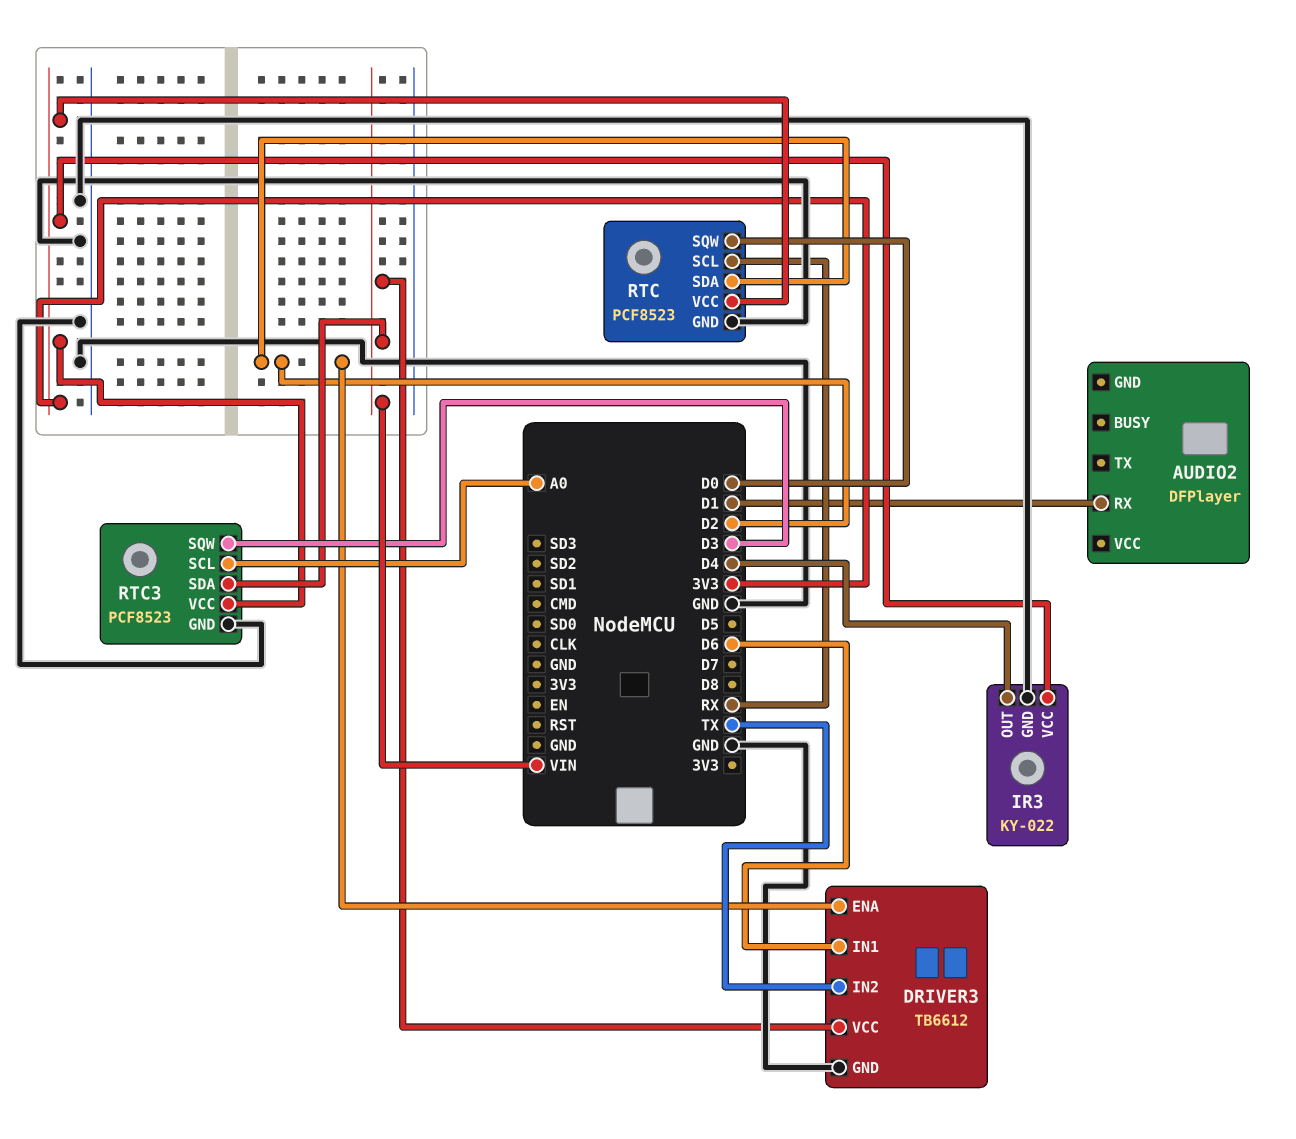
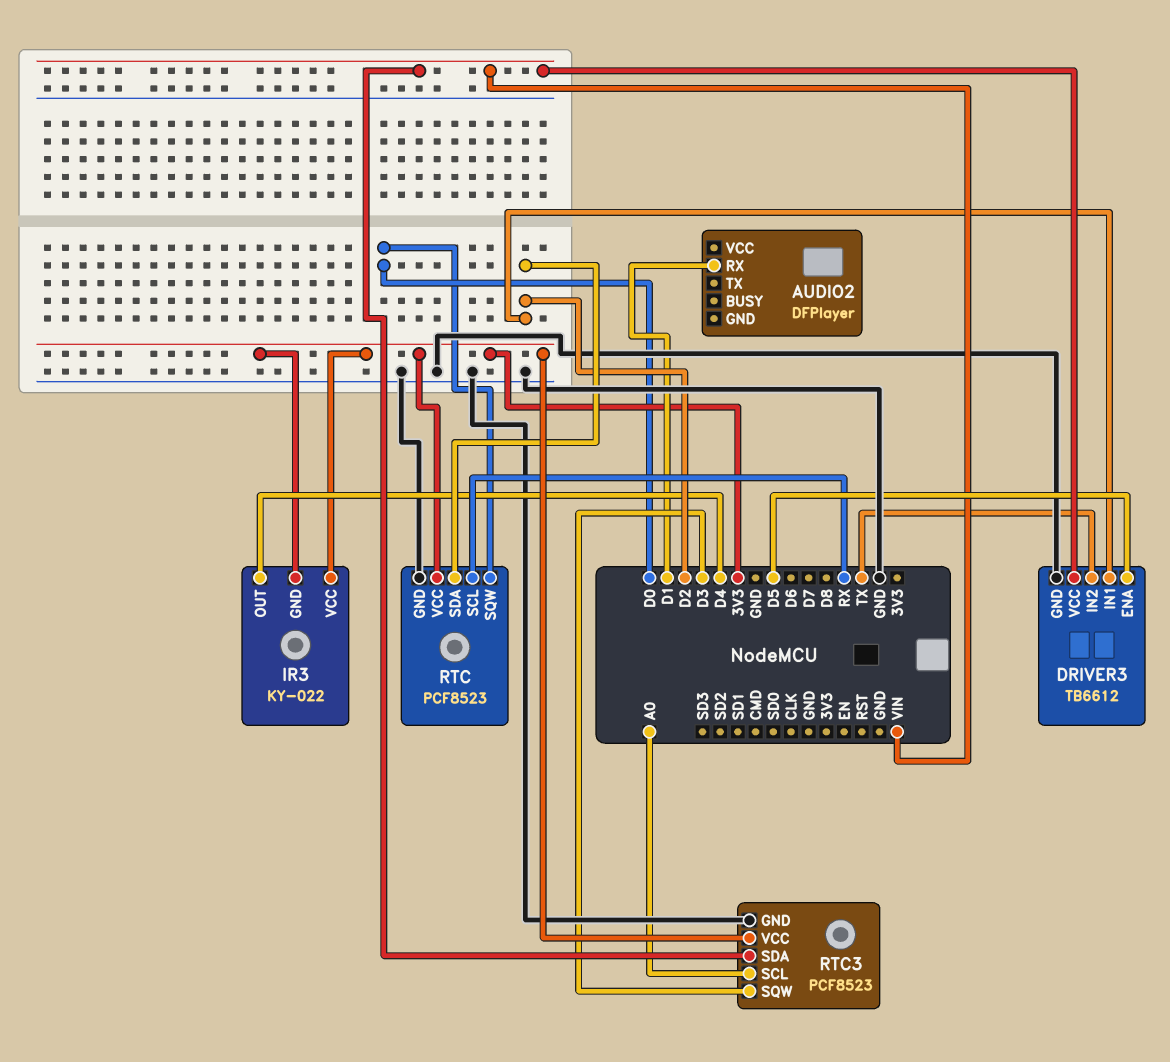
DRIVER3 pin ENA: D2 -> D5
DRIVER3 pin IN1: D6 -> D2
IR3 pin GND: GND -> 3V3

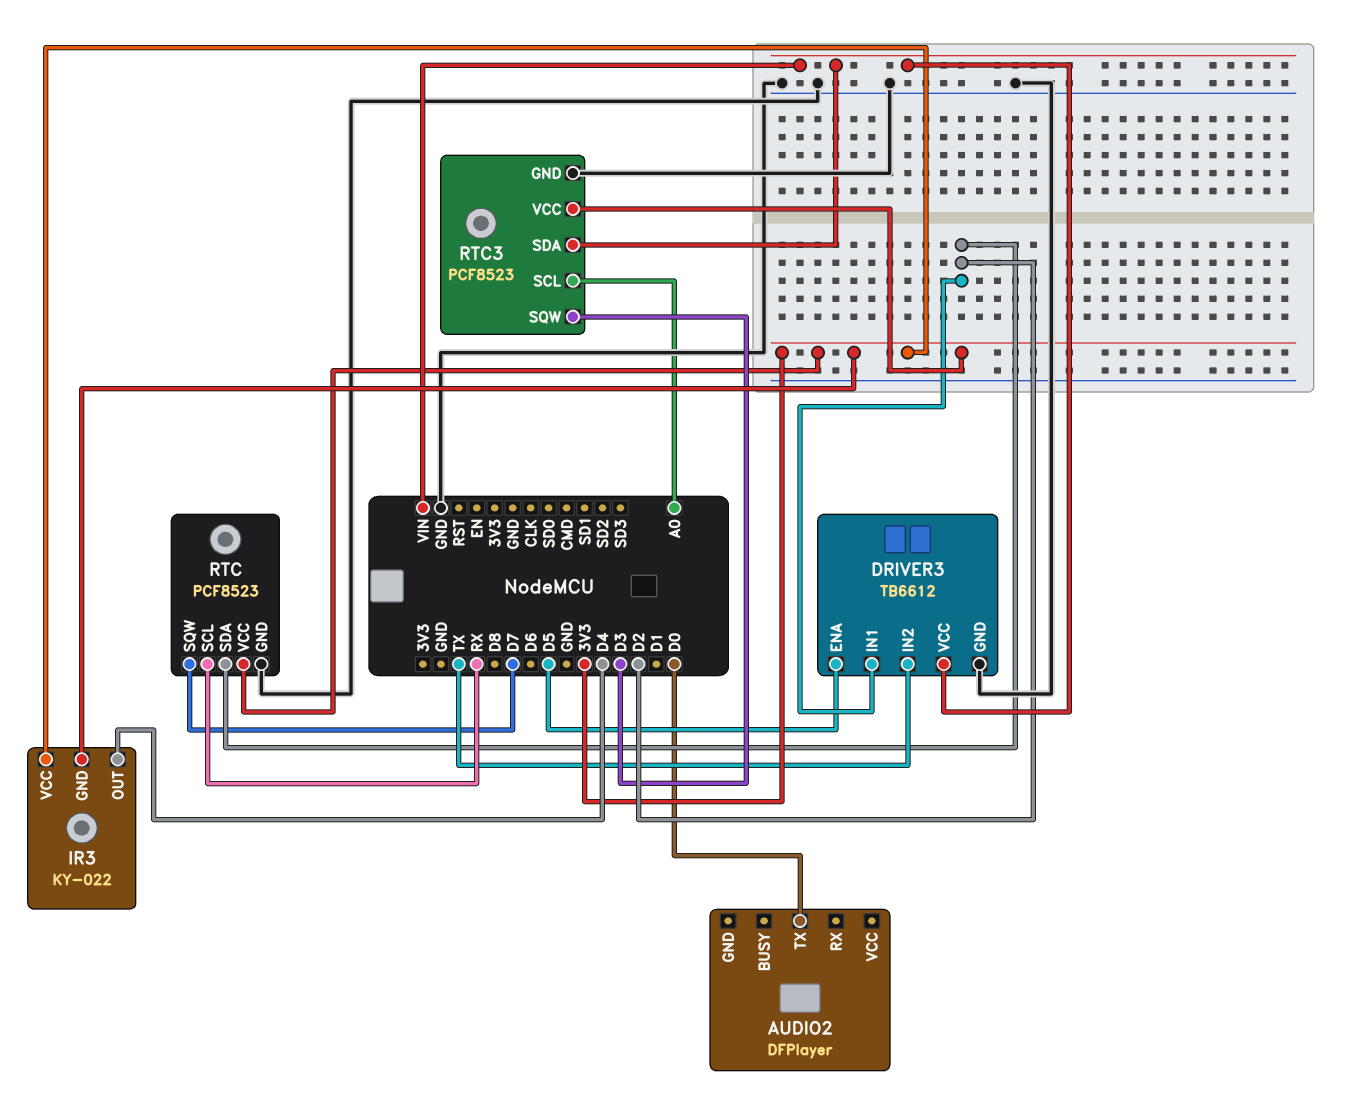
AUDIO2 pin RX: D1 -> none
AUDIO2 pin TX: none -> D0
RTC pin SQW: D0 -> D7

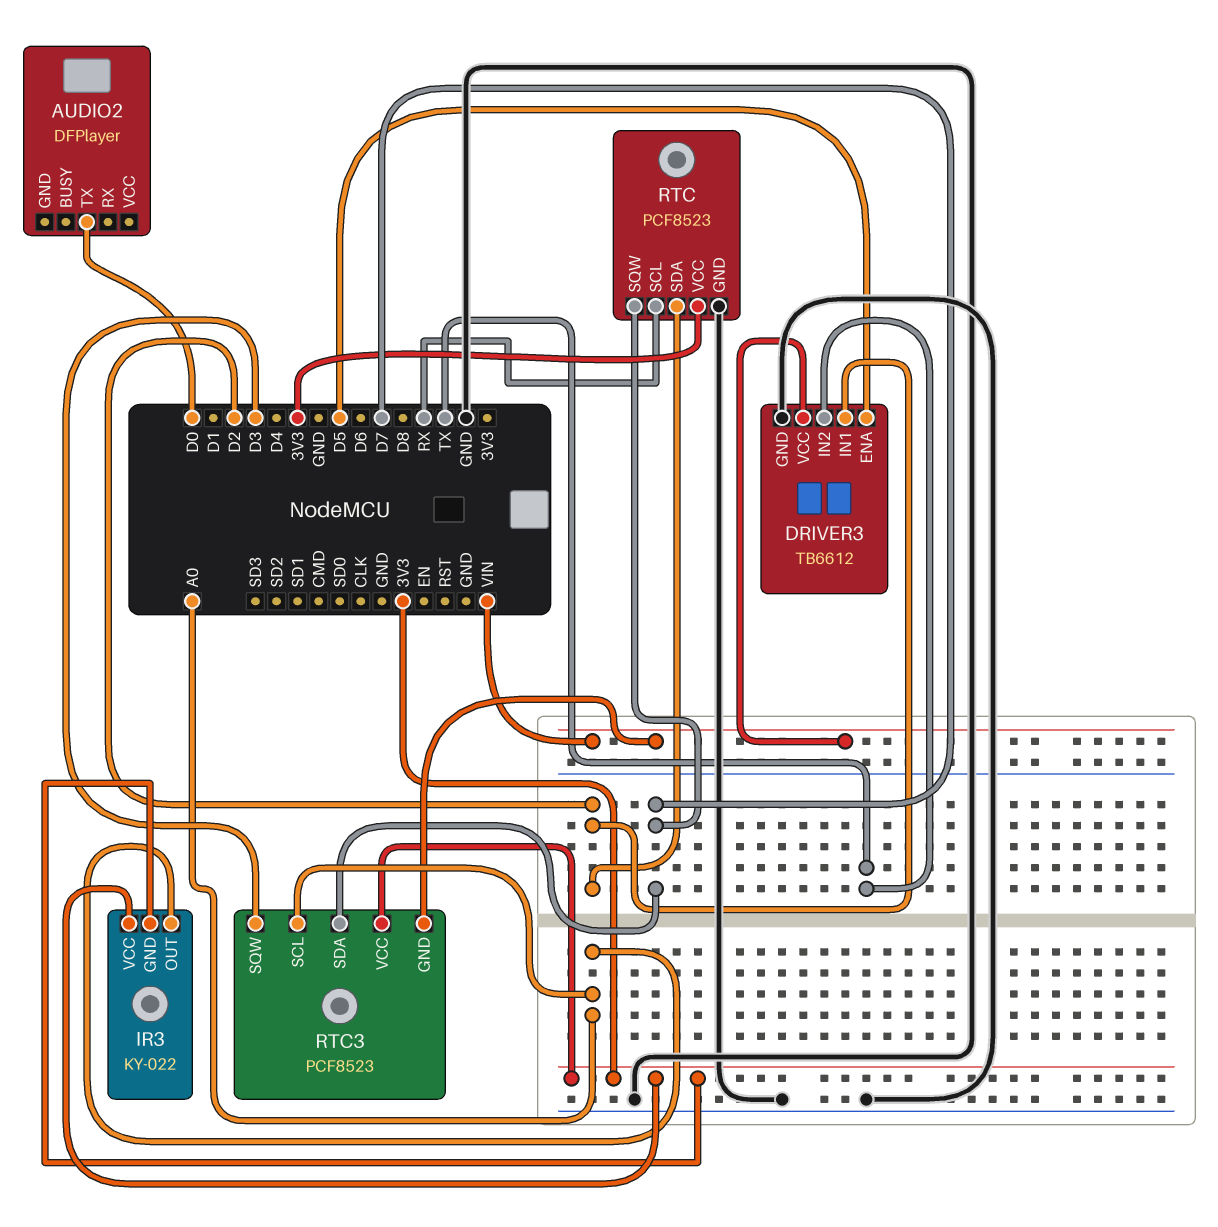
IR3 pin OUT: D4 -> A0
RTC3 pin GND: GND -> VIN
RTC3 pin SDA: VIN -> D7

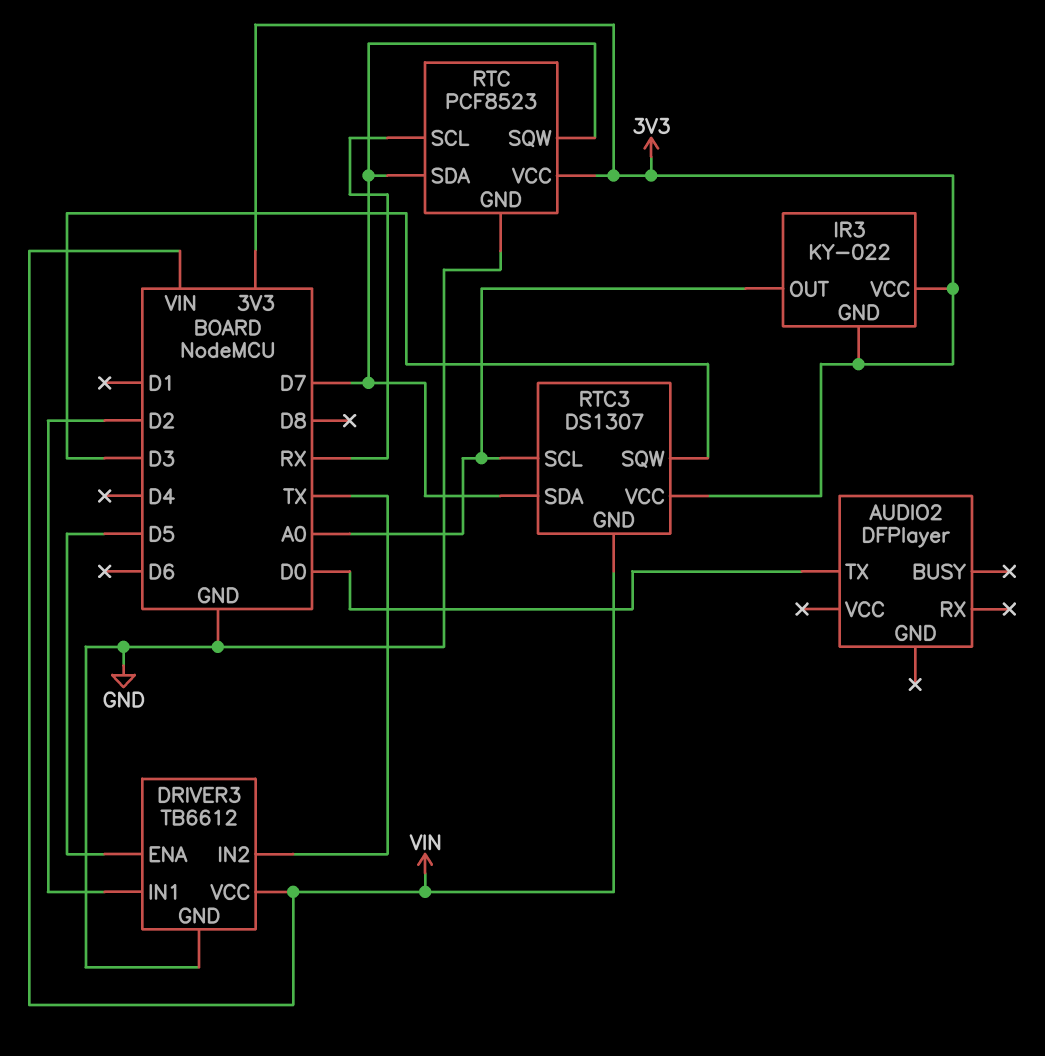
RTC pin SDA: D2 -> D7
RTC3: PCF8523 -> DS1307

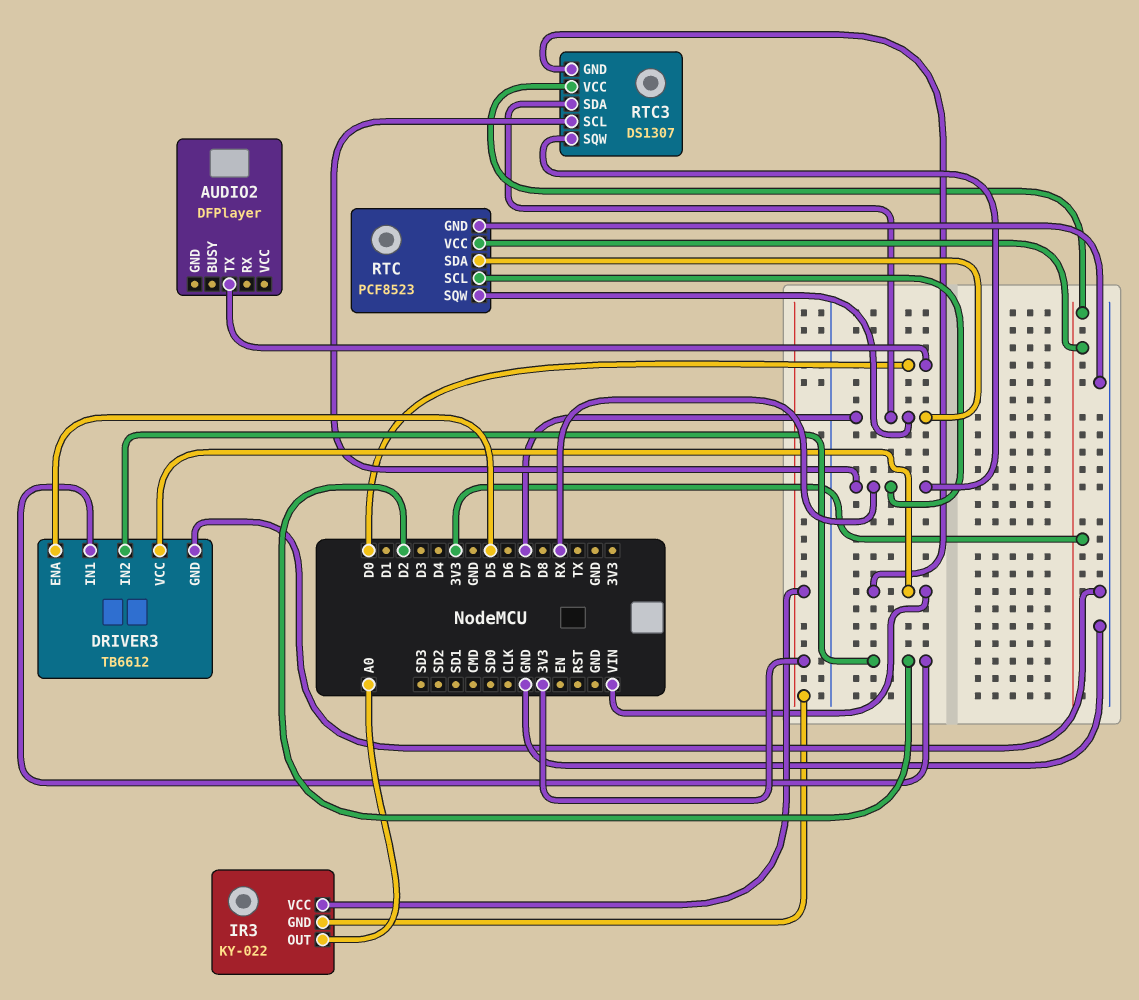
DRIVER3 pin IN2: TX -> D2
RTC3 pin SCL: A0 -> RX
RTC3 pin SQW: D3 -> RX

